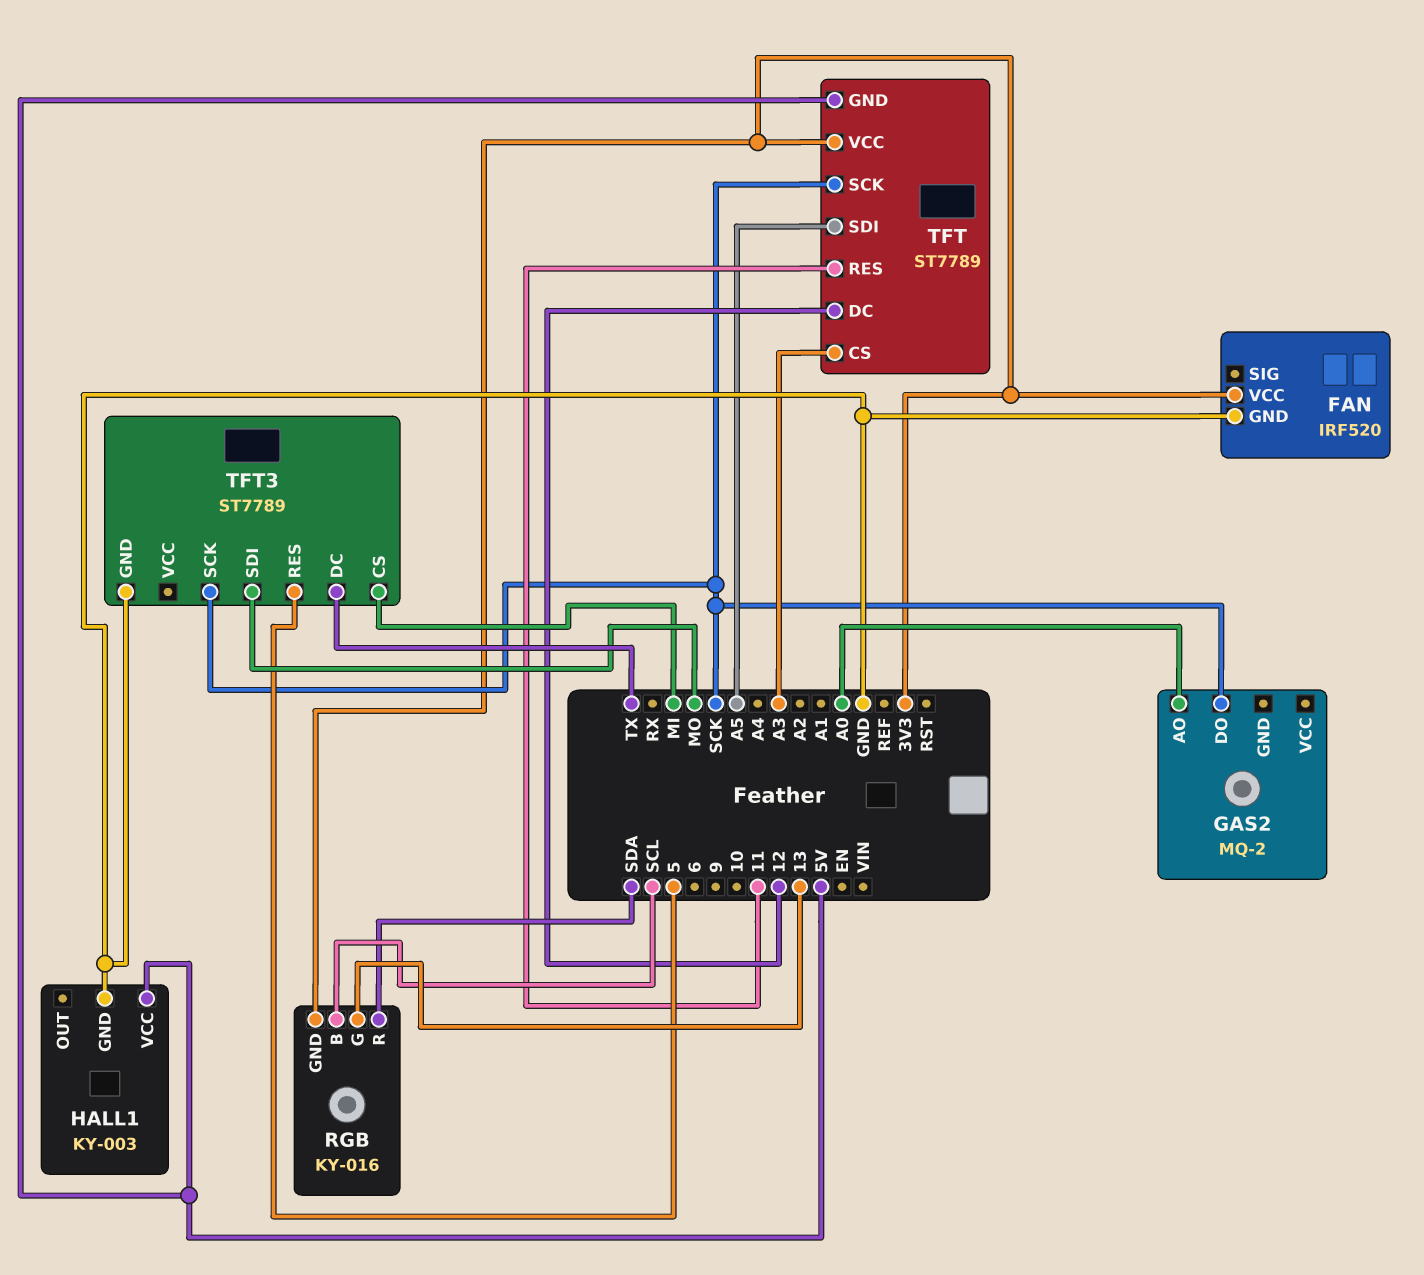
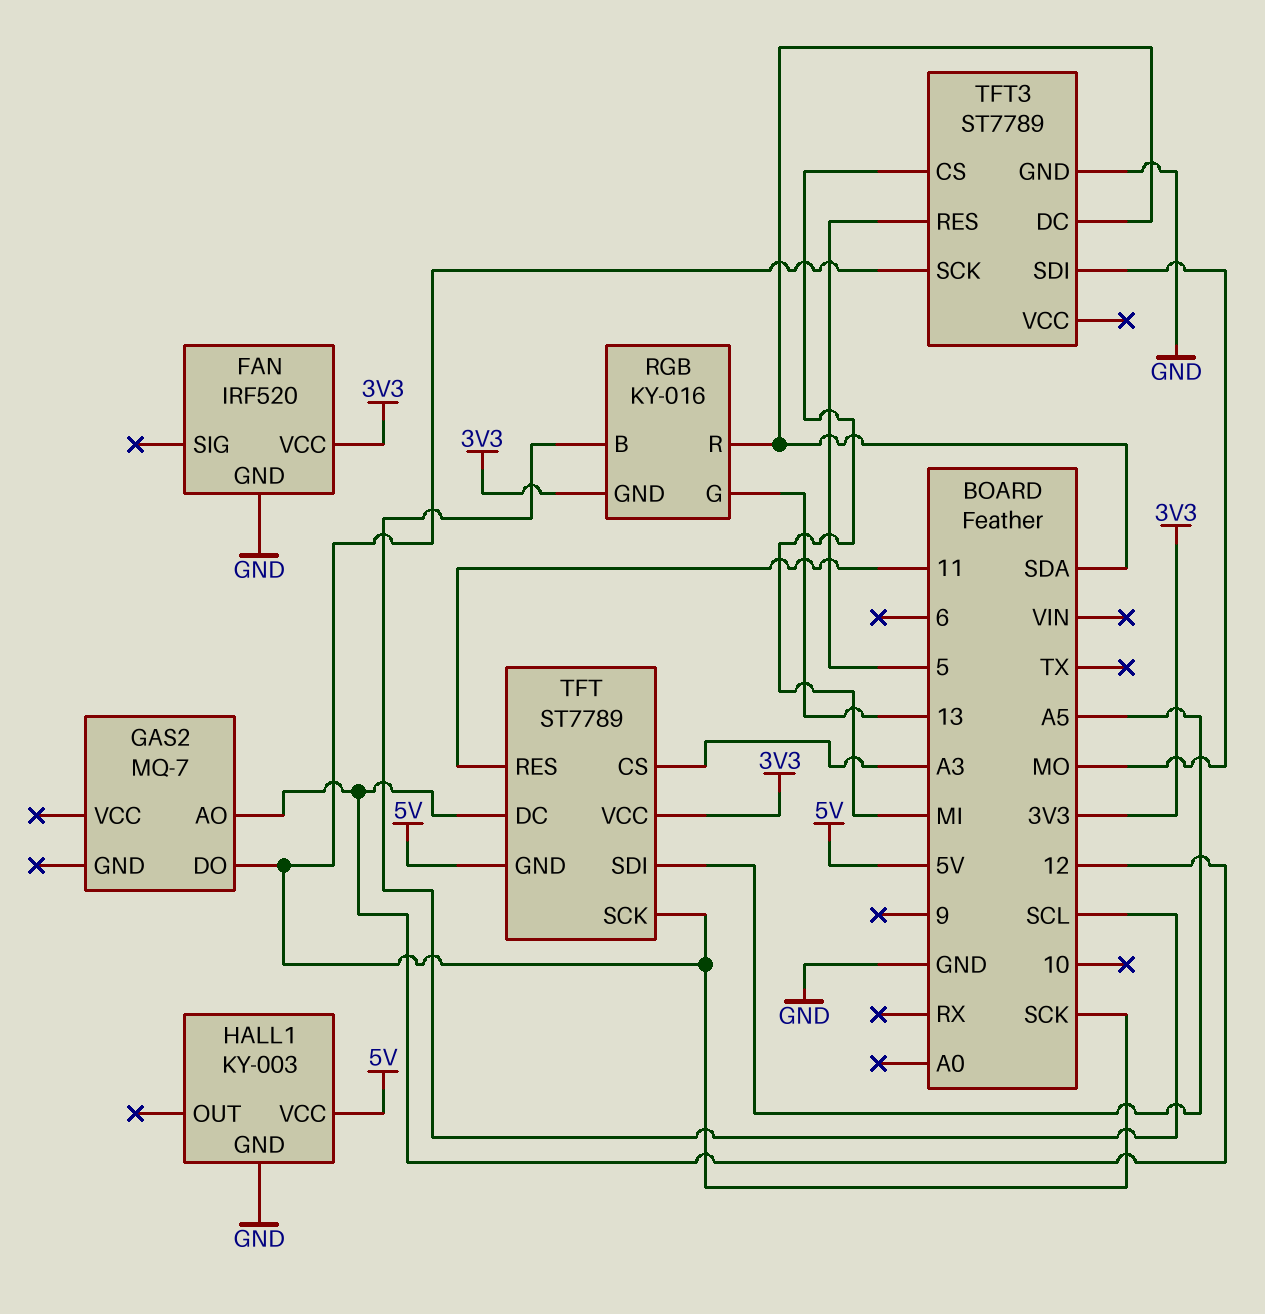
GAS2: MQ-2 -> MQ-7
GAS2 pin AO: A0 -> 12
TFT3 pin DC: TX -> SDA

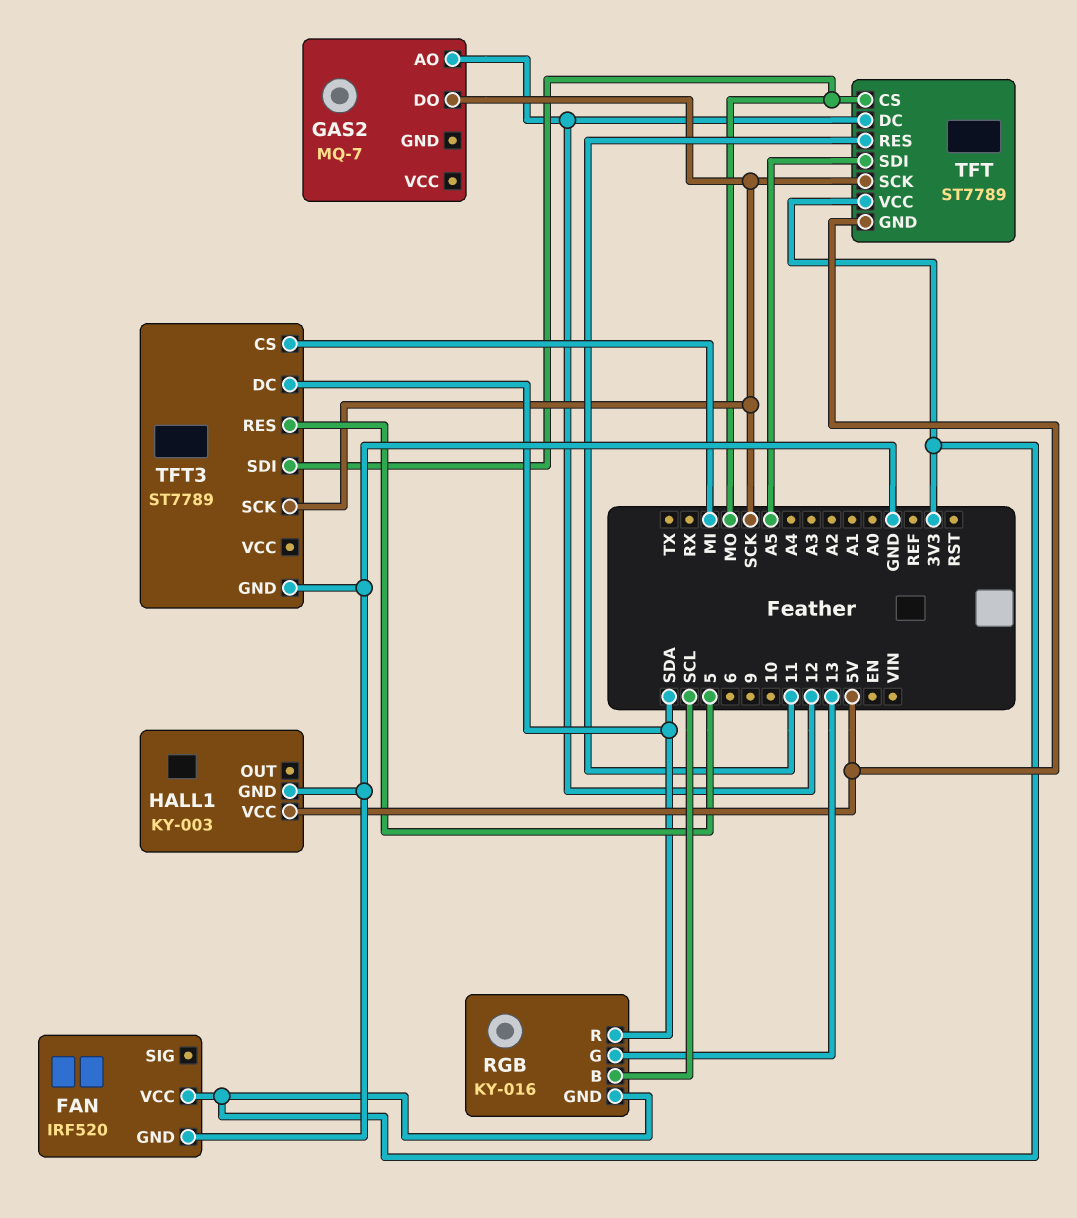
TFT pin CS: A3 -> MO

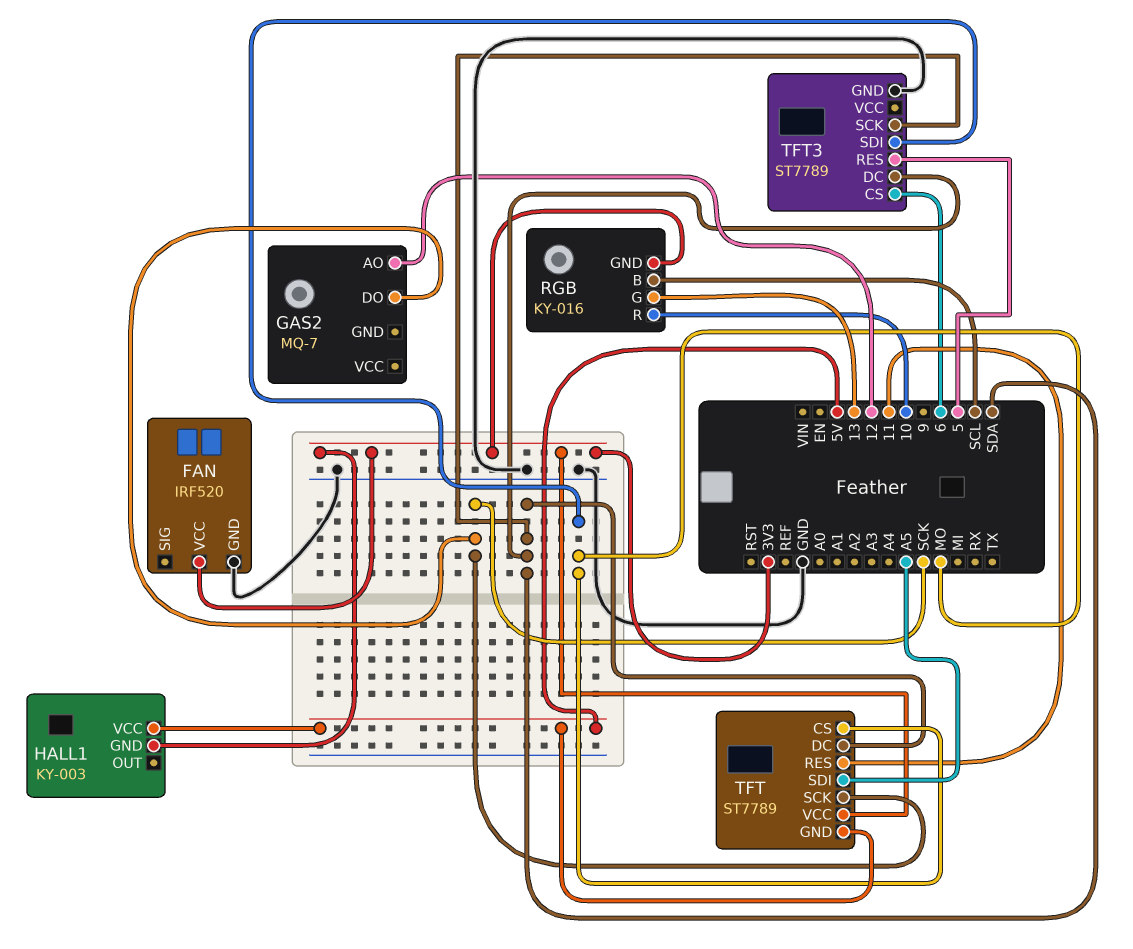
HALL1 pin GND: GND -> 3V3
RGB pin R: SDA -> 10
TFT pin DC: 12 -> SDA
TFT3 pin CS: MI -> 6
TFT3 pin SCK: SCK -> SDA

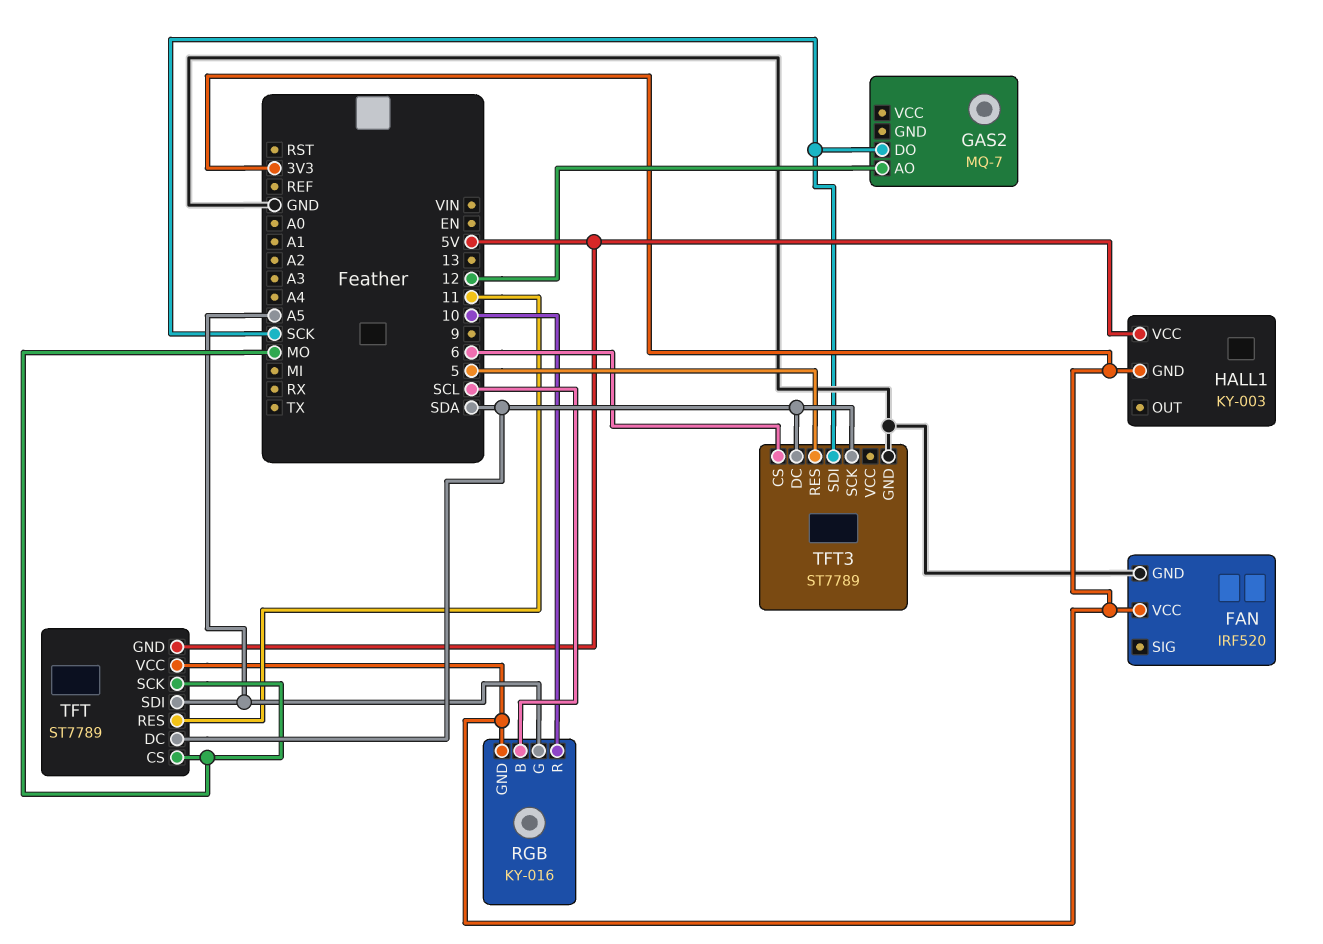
RGB pin G: 13 -> A5
TFT pin SCK: SCK -> MO
TFT3 pin SDI: MO -> SCK

